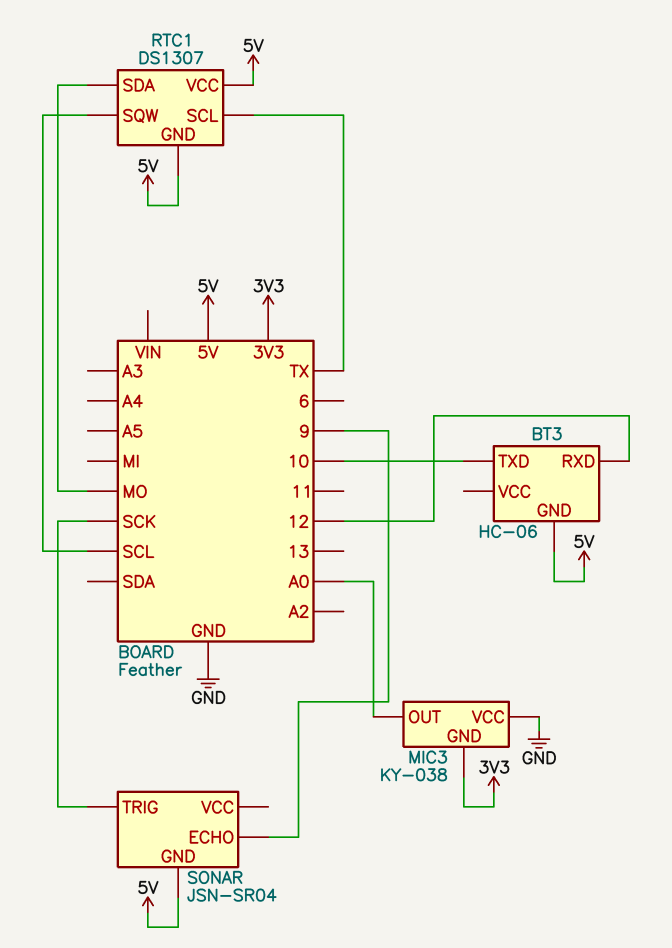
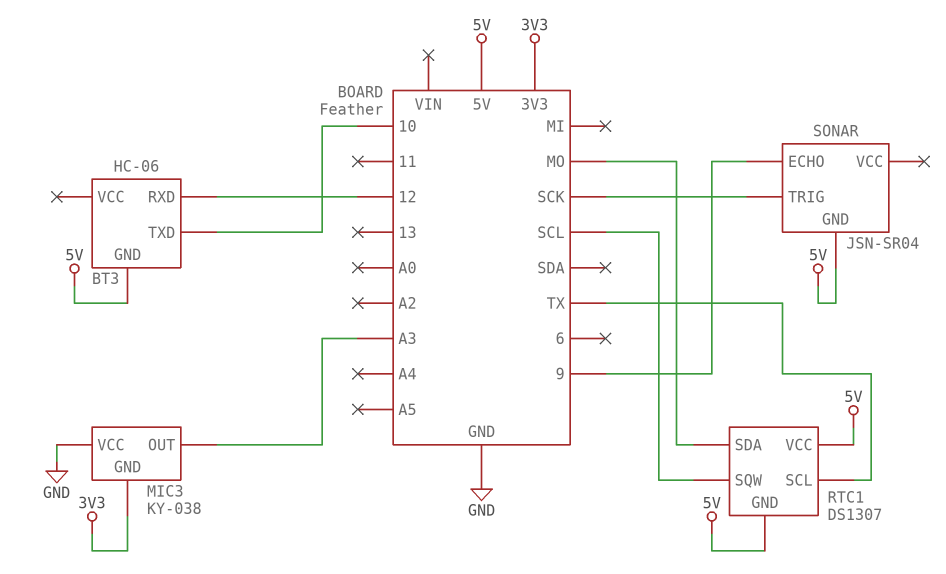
MIC3 pin OUT: A0 -> A3

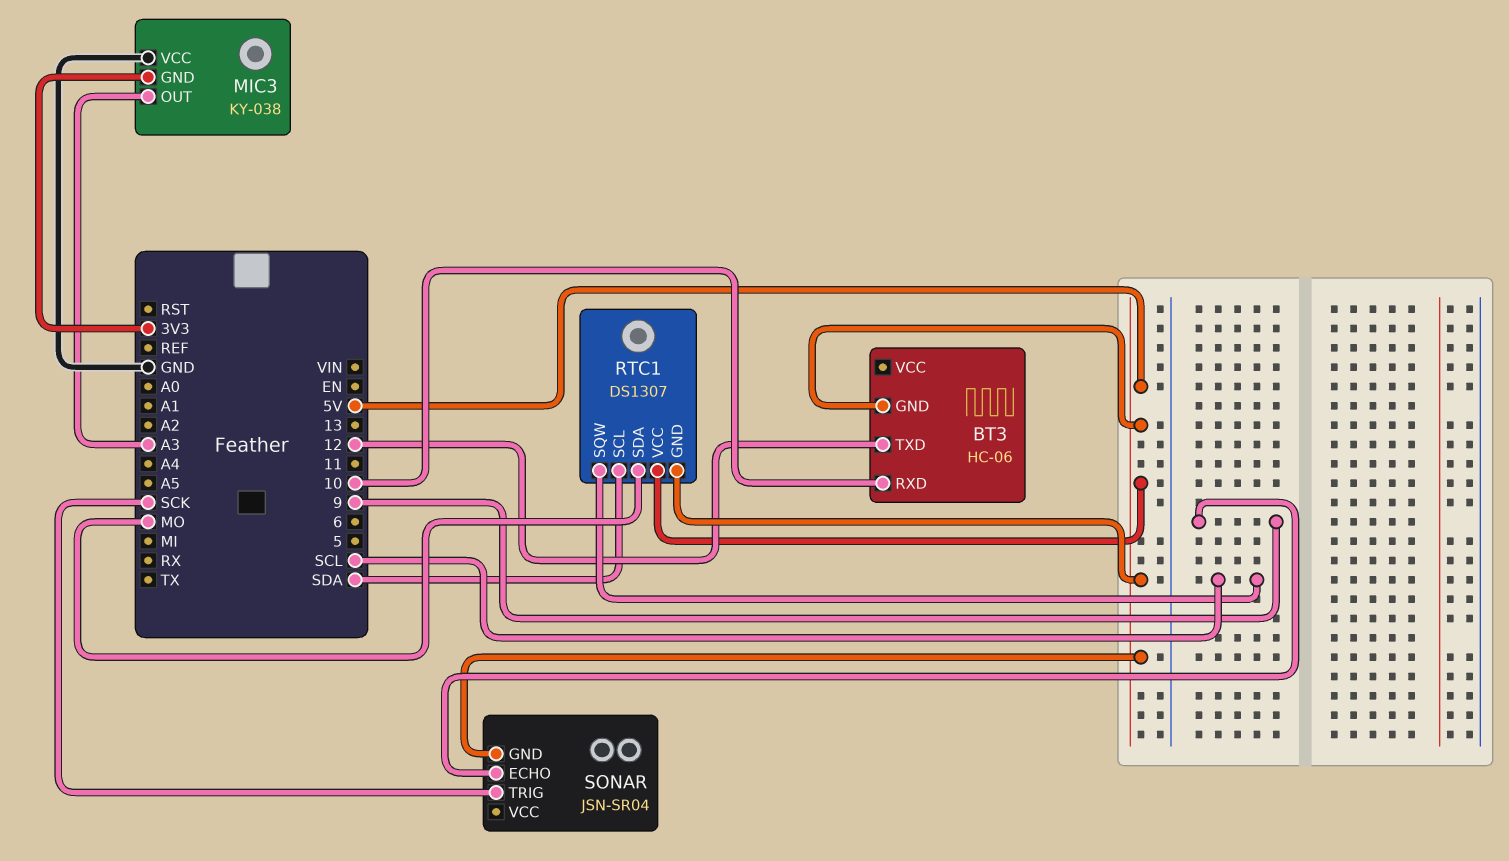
BT3 pin RXD: 12 -> 10
BT3 pin TXD: 10 -> 12
RTC1 pin SCL: TX -> SDA

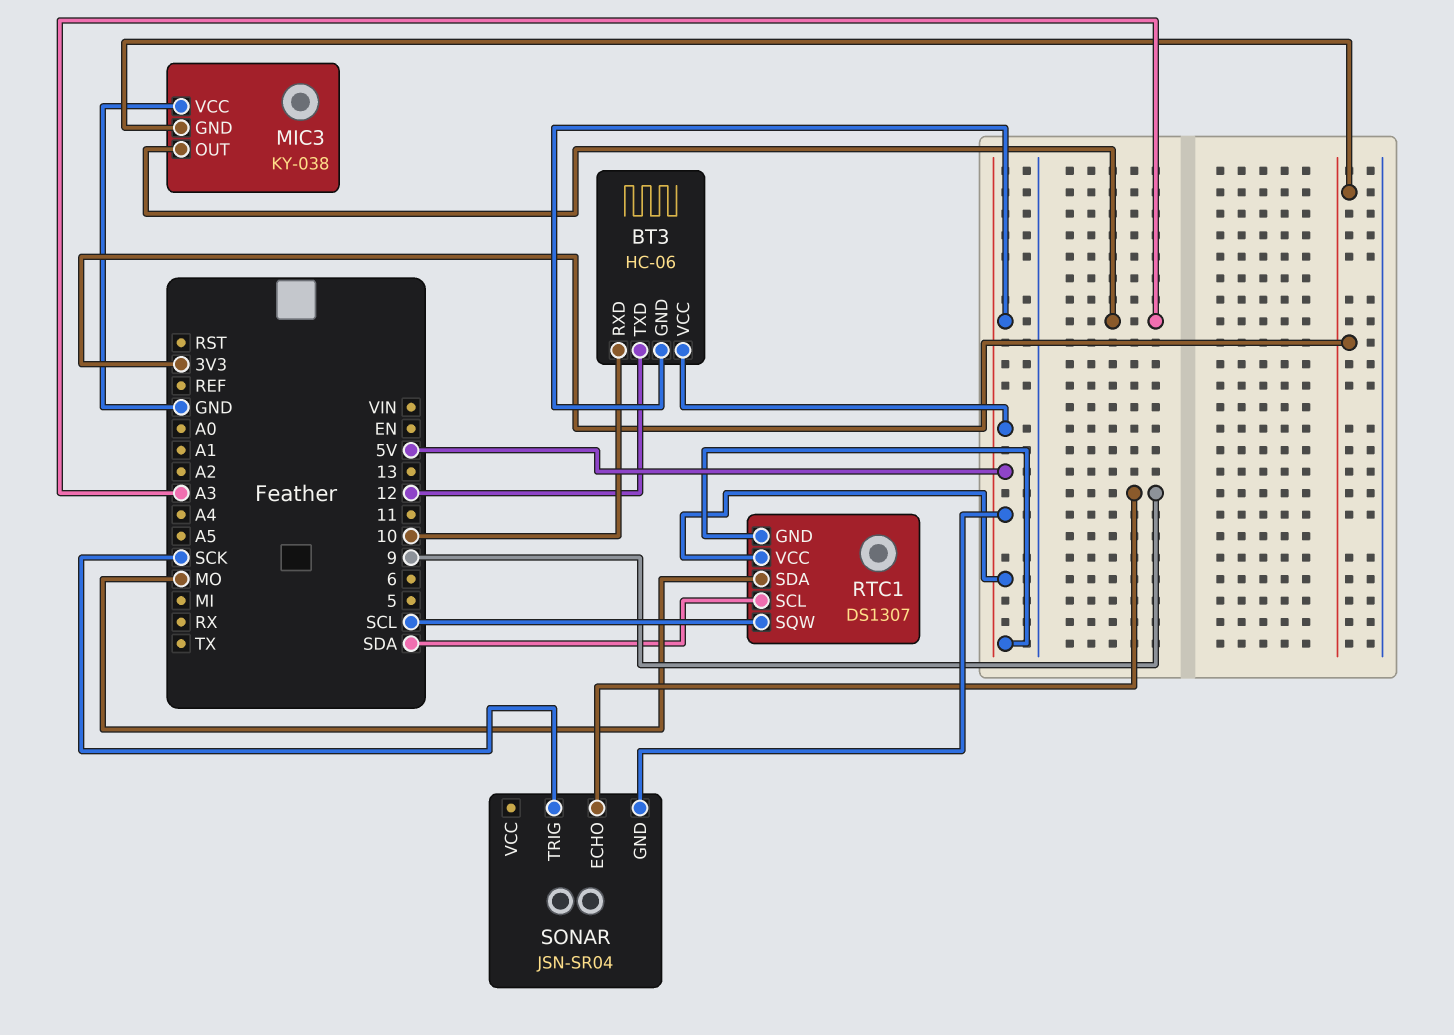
BT3 pin VCC: none -> 5V

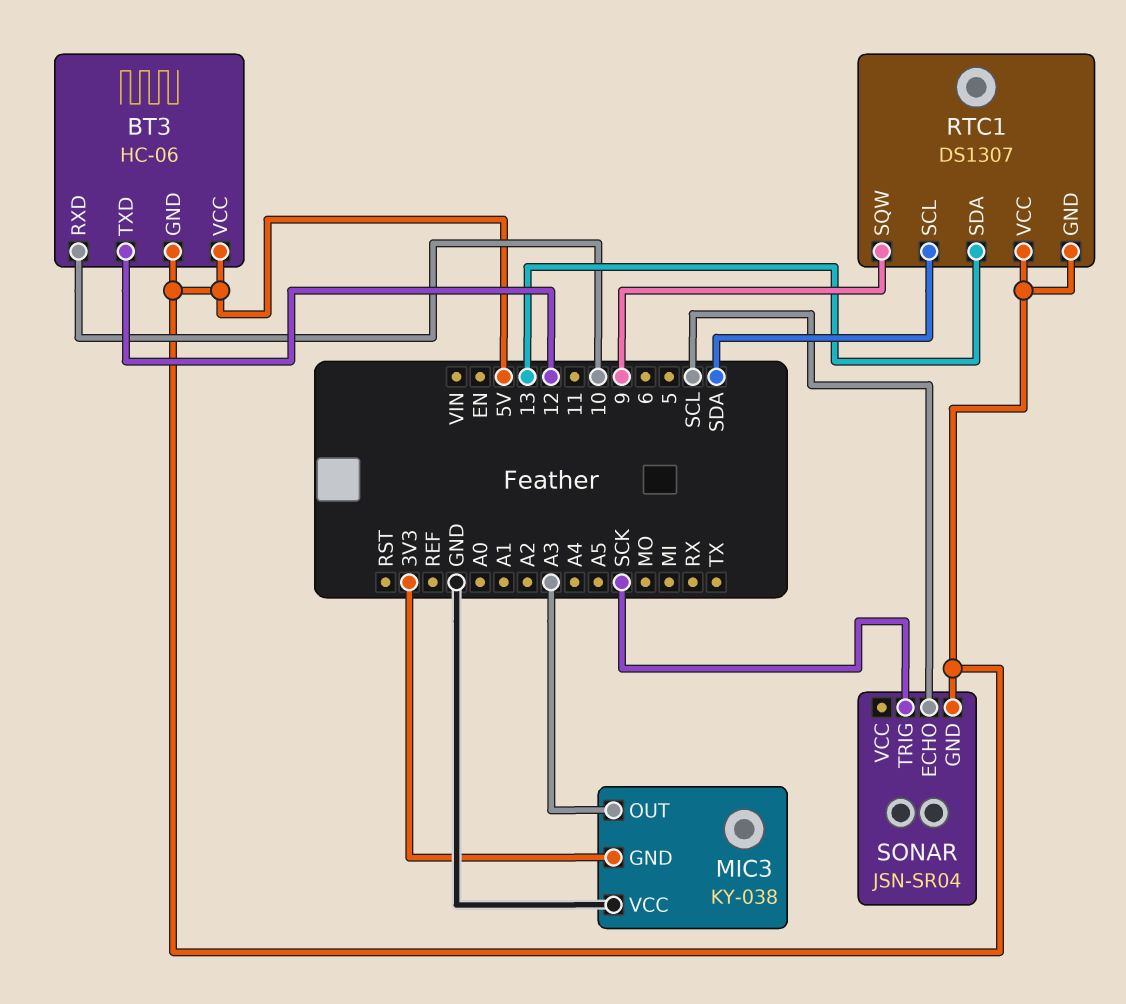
RTC1 pin SDA: MO -> 13
RTC1 pin SQW: SCL -> 9
SONAR pin ECHO: 9 -> SCL

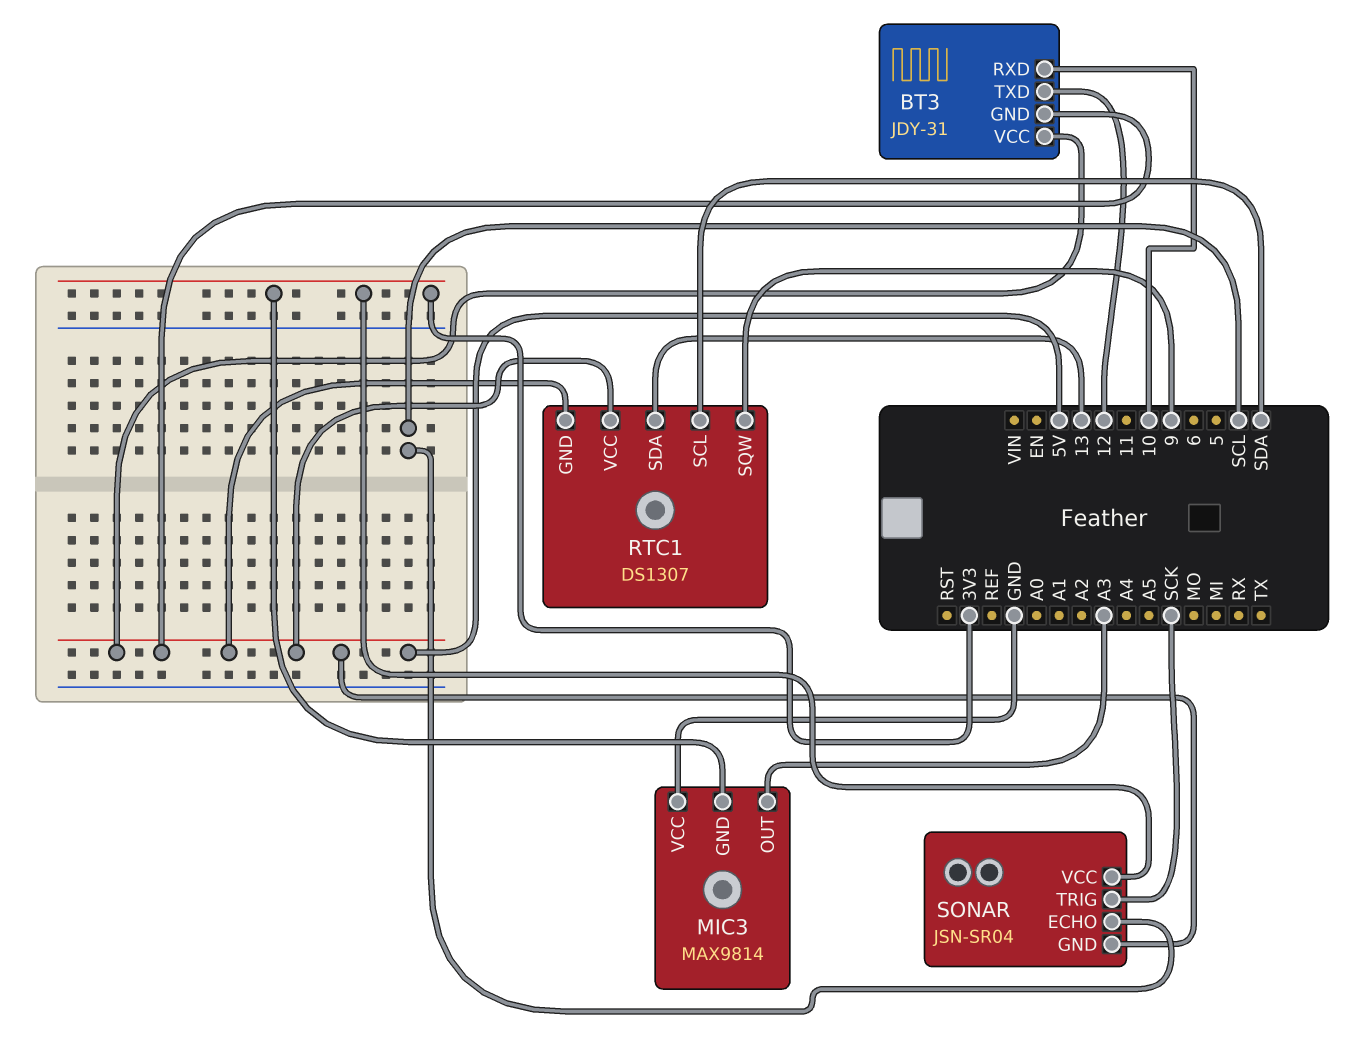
BT3: HC-06 -> JDY-31
MIC3: KY-038 -> MAX9814
SONAR pin VCC: none -> 3V3

